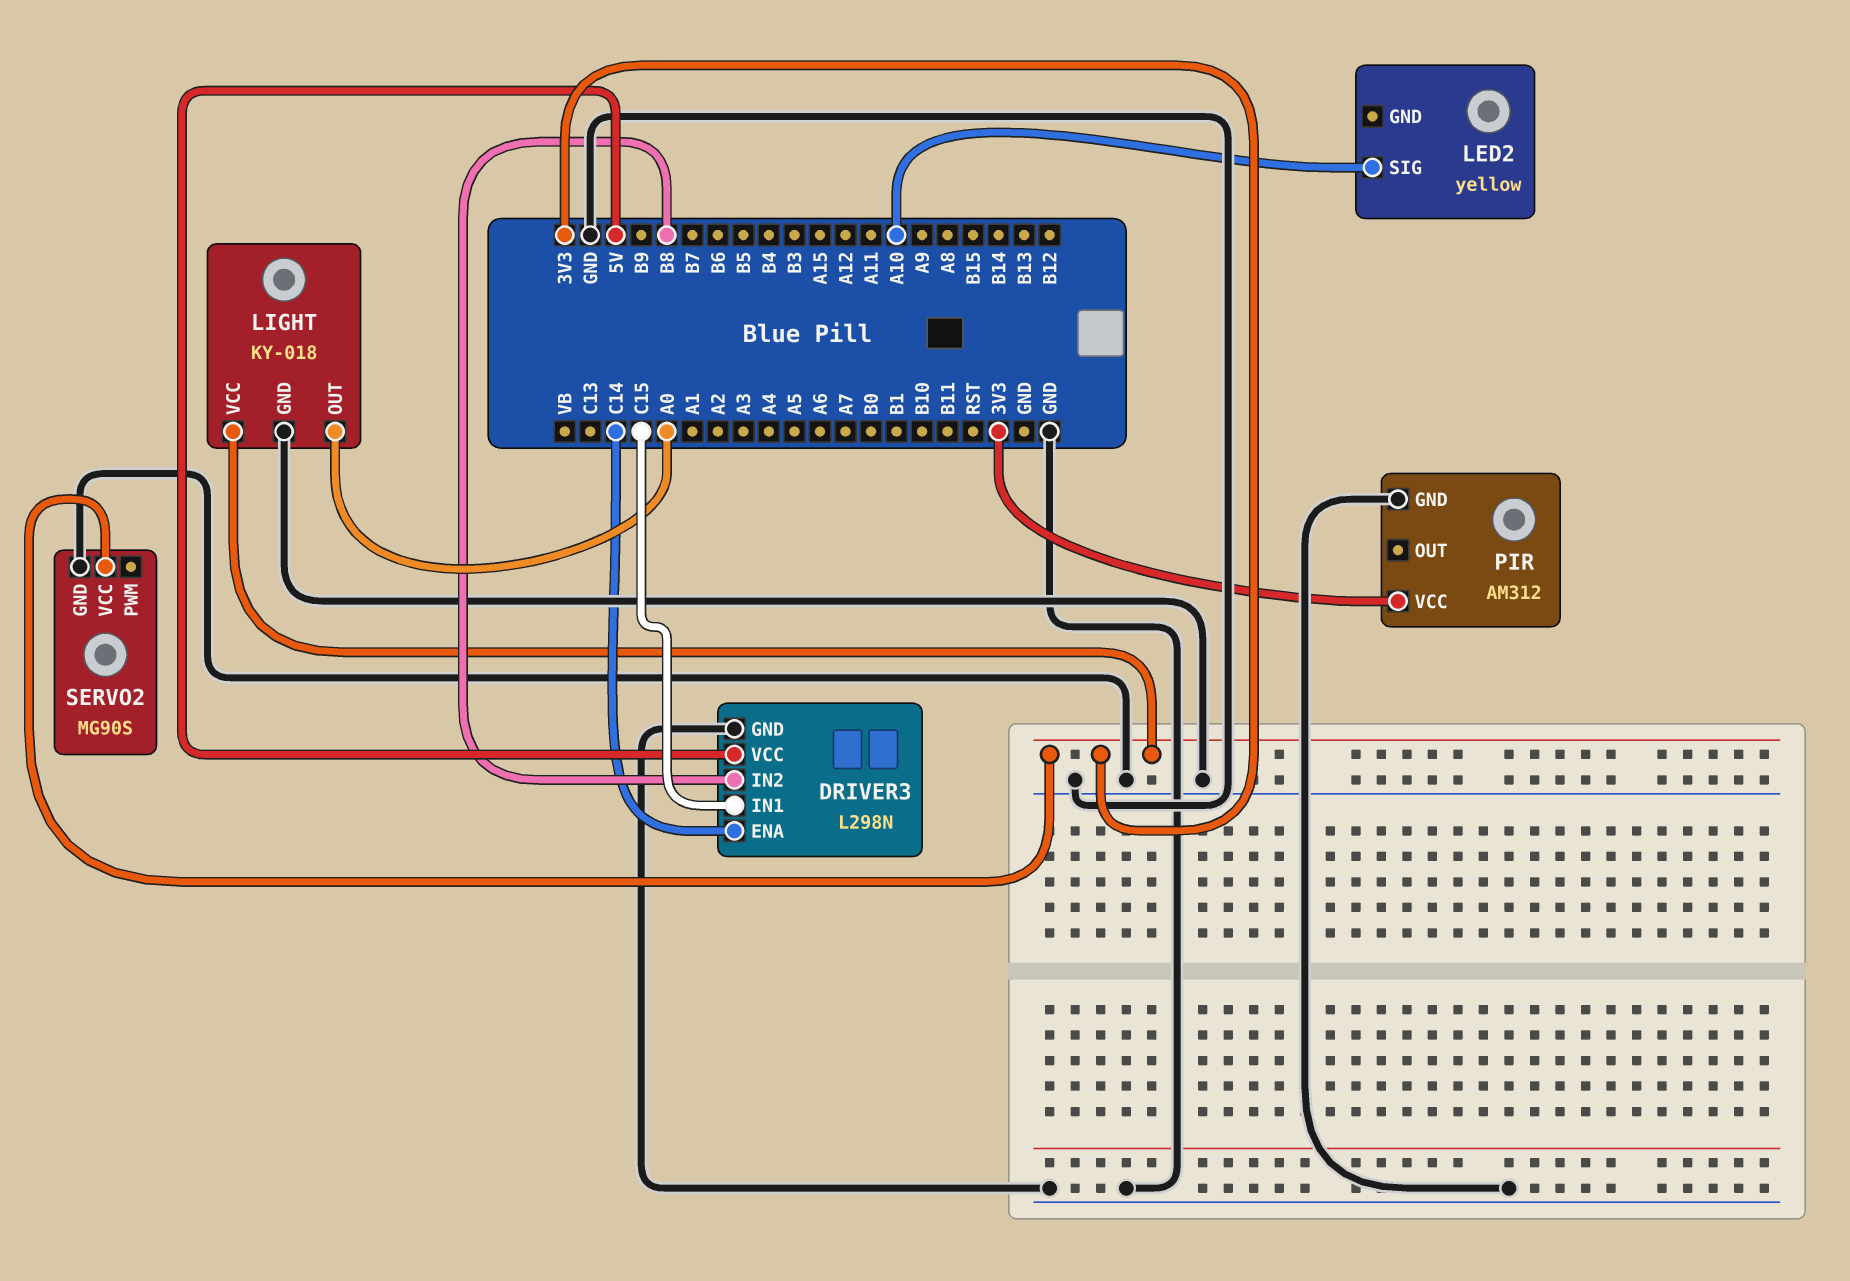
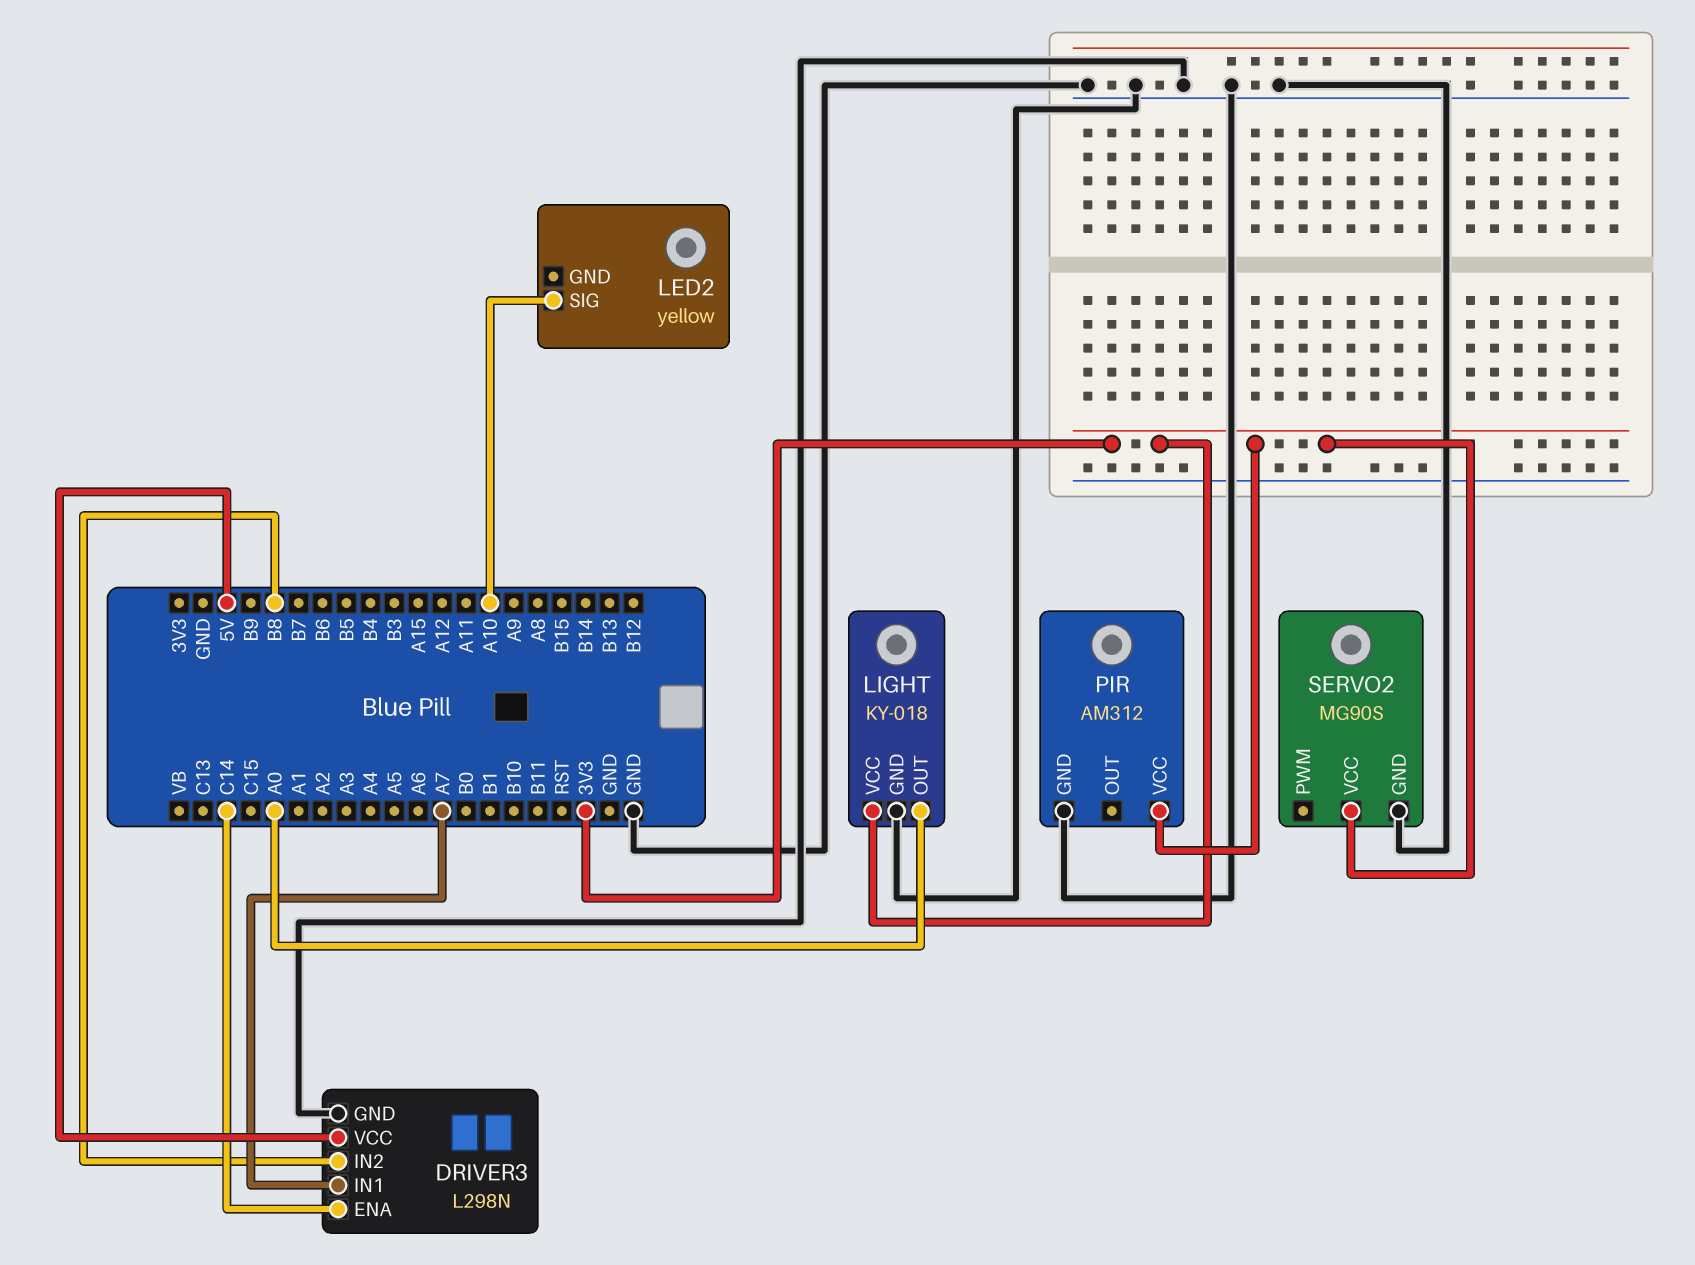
DRIVER3 pin IN1: C15 -> A7

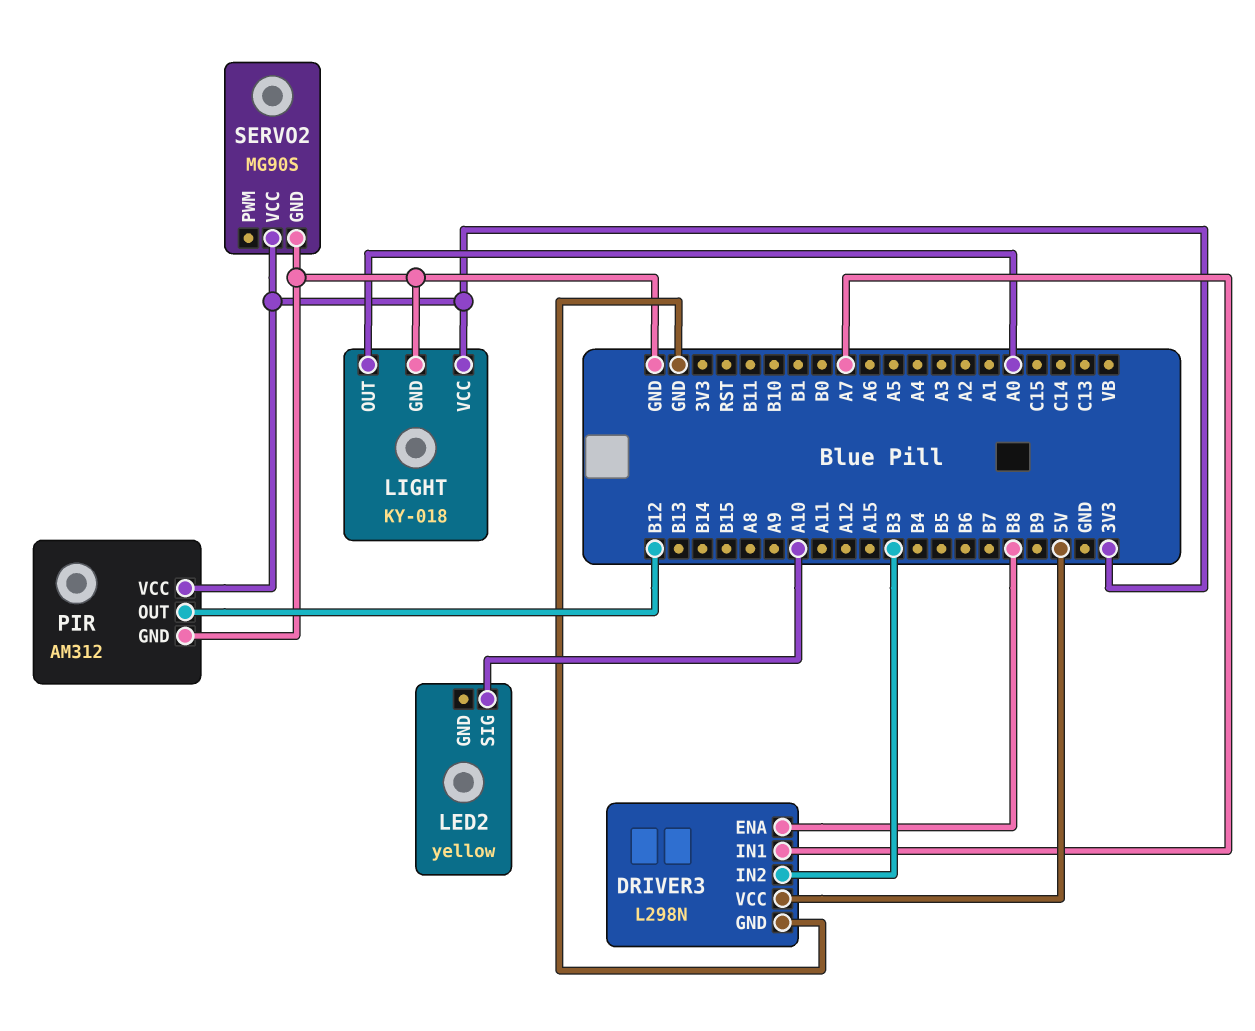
DRIVER3 pin ENA: C14 -> B8
DRIVER3 pin IN2: B8 -> B3
PIR pin OUT: none -> B12

